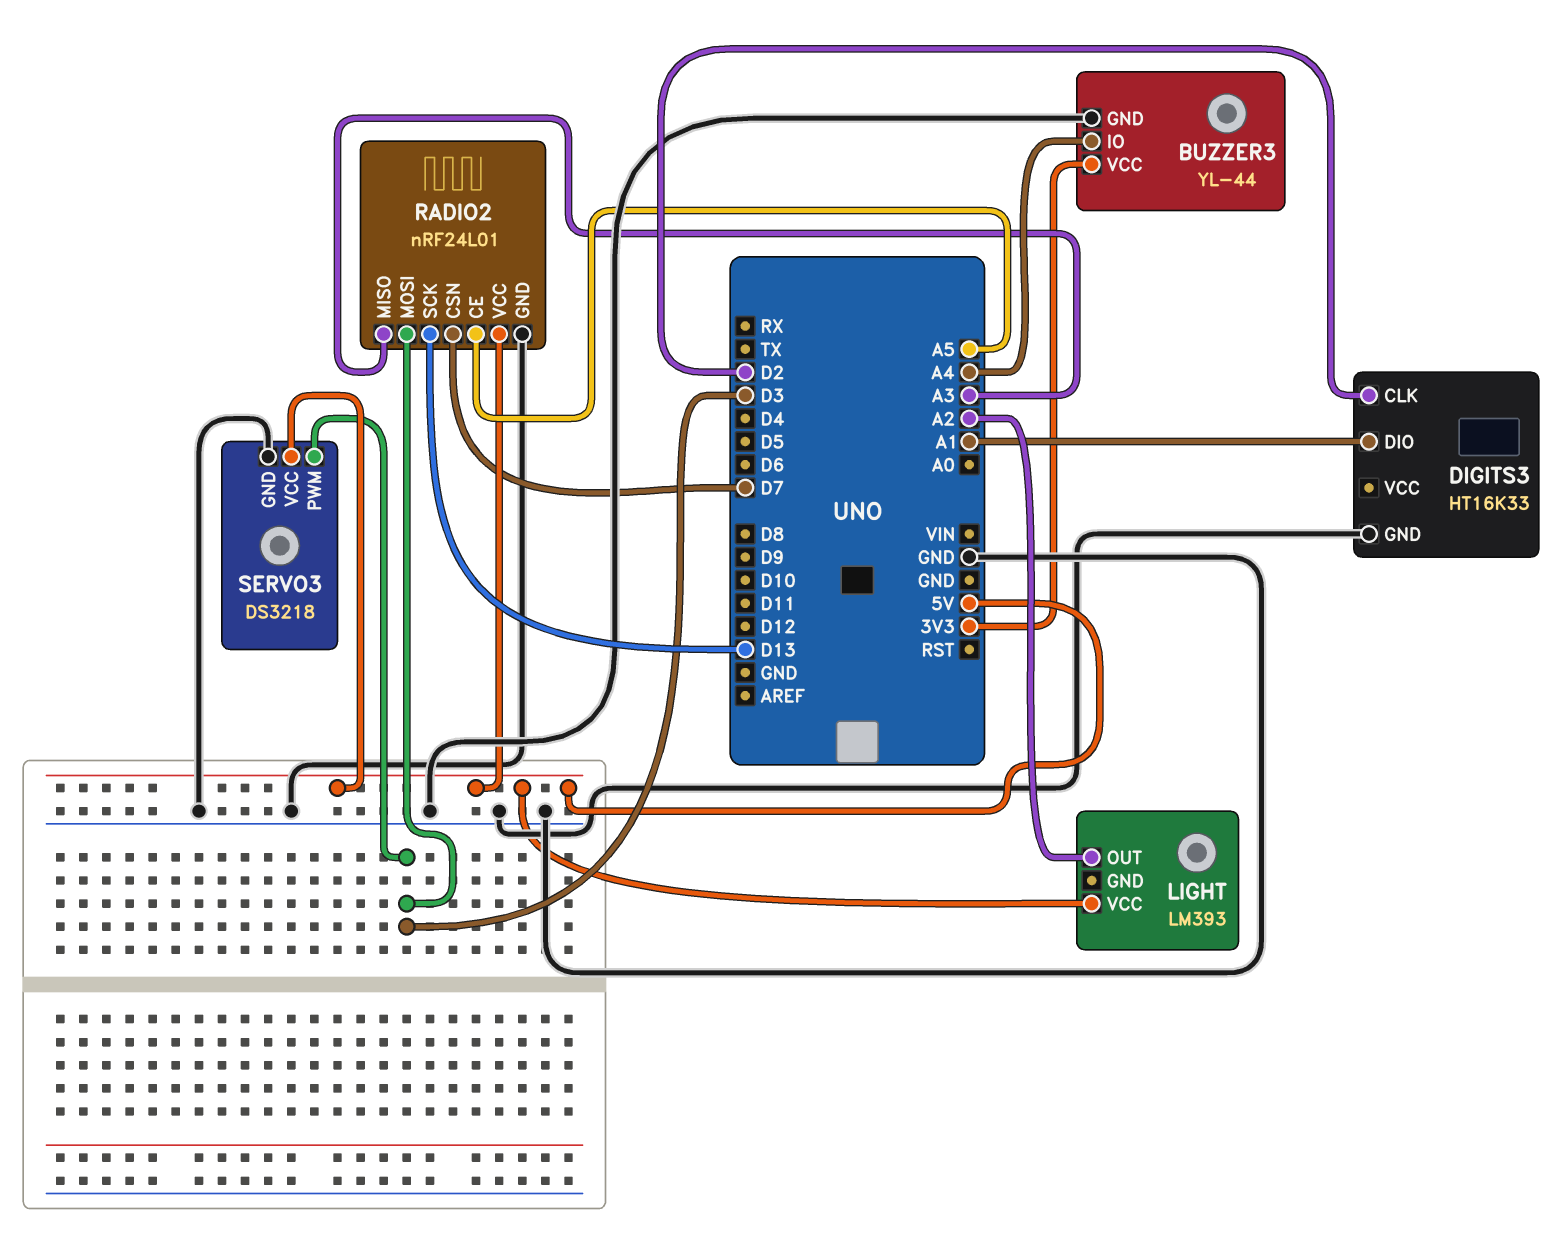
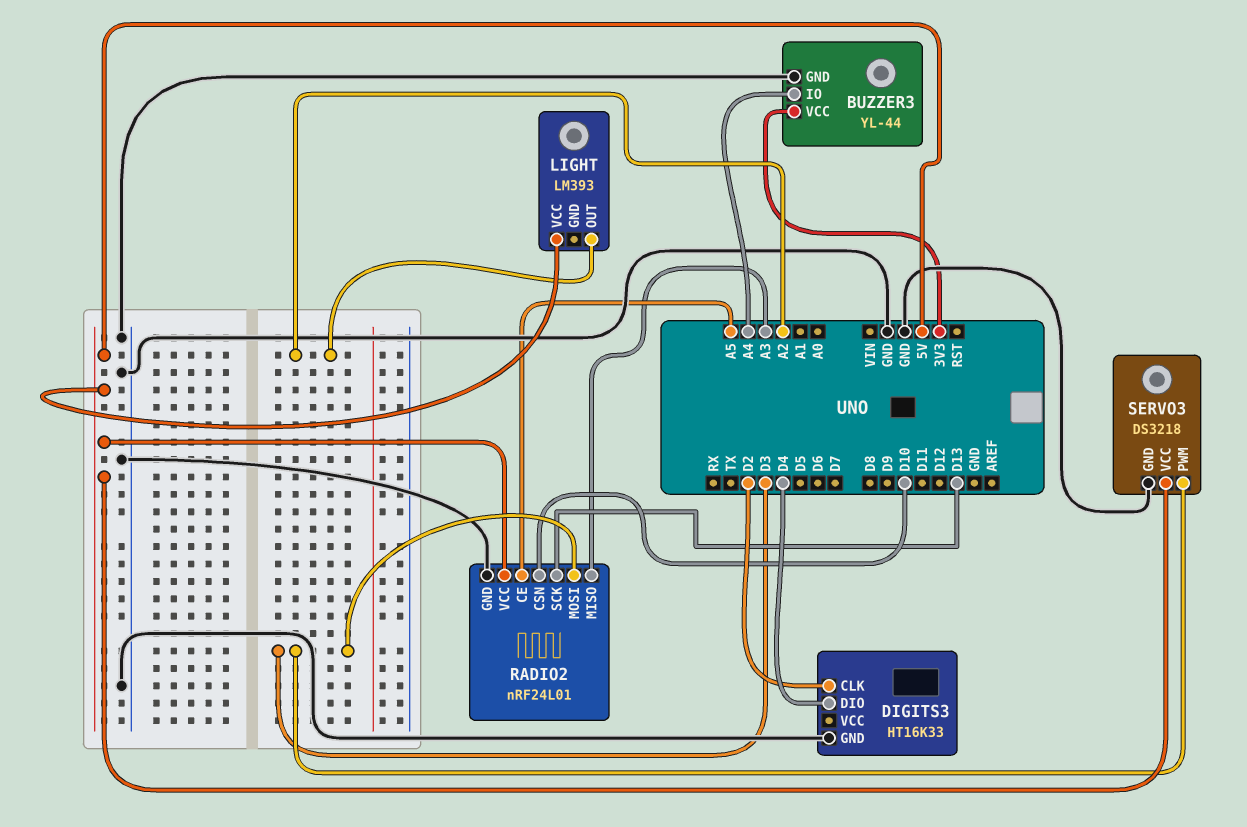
DIGITS3 pin DIO: A1 -> D4
RADIO2 pin CSN: D7 -> D10

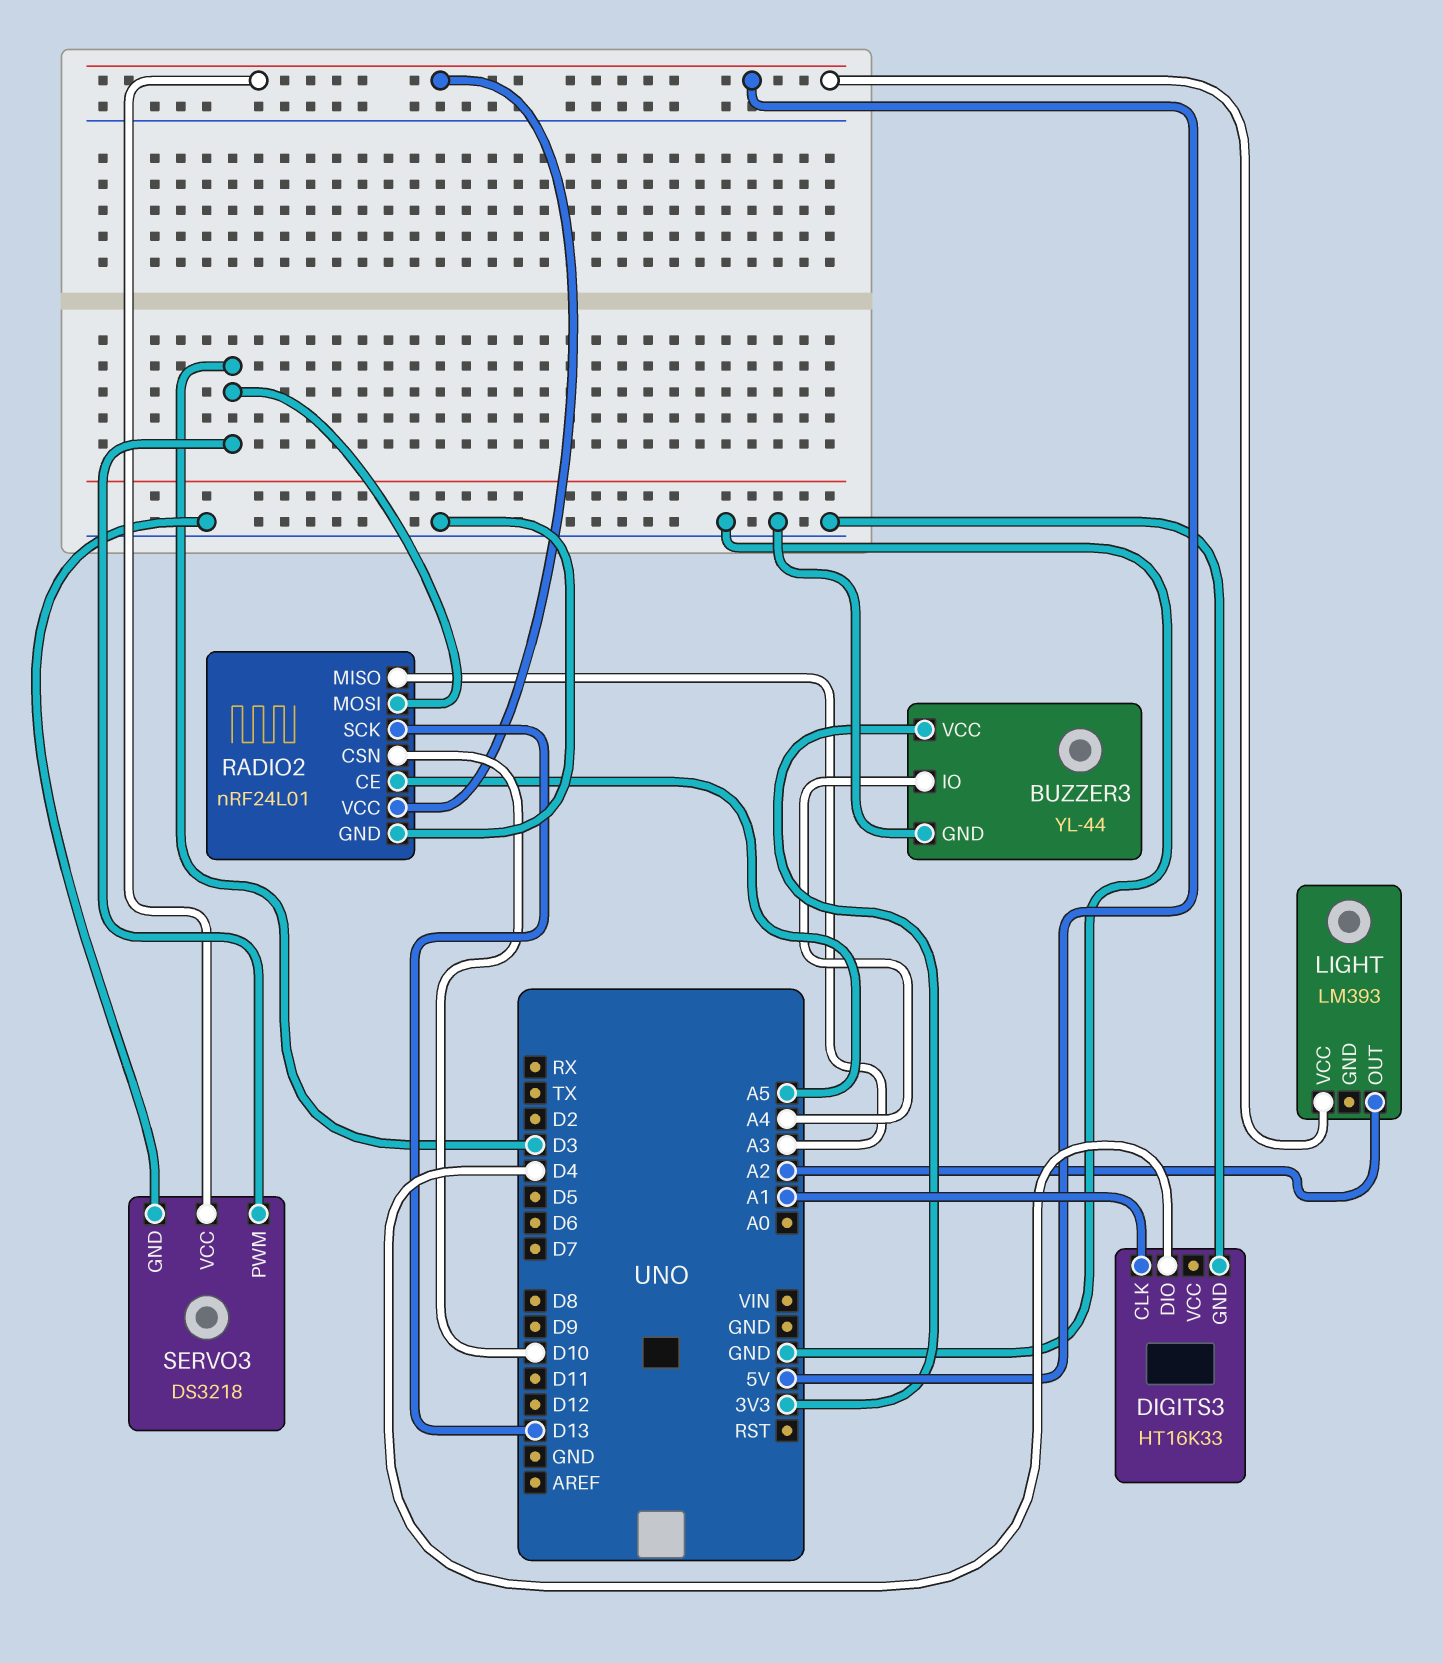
DIGITS3 pin CLK: D2 -> A1

